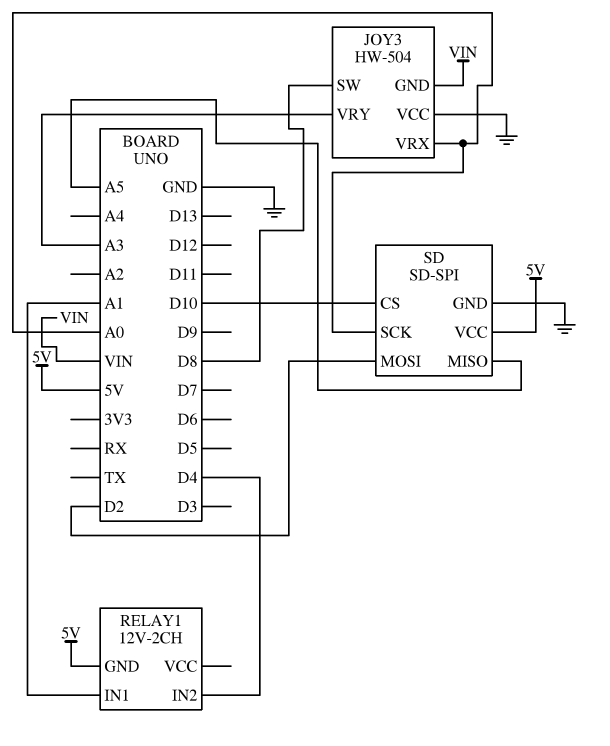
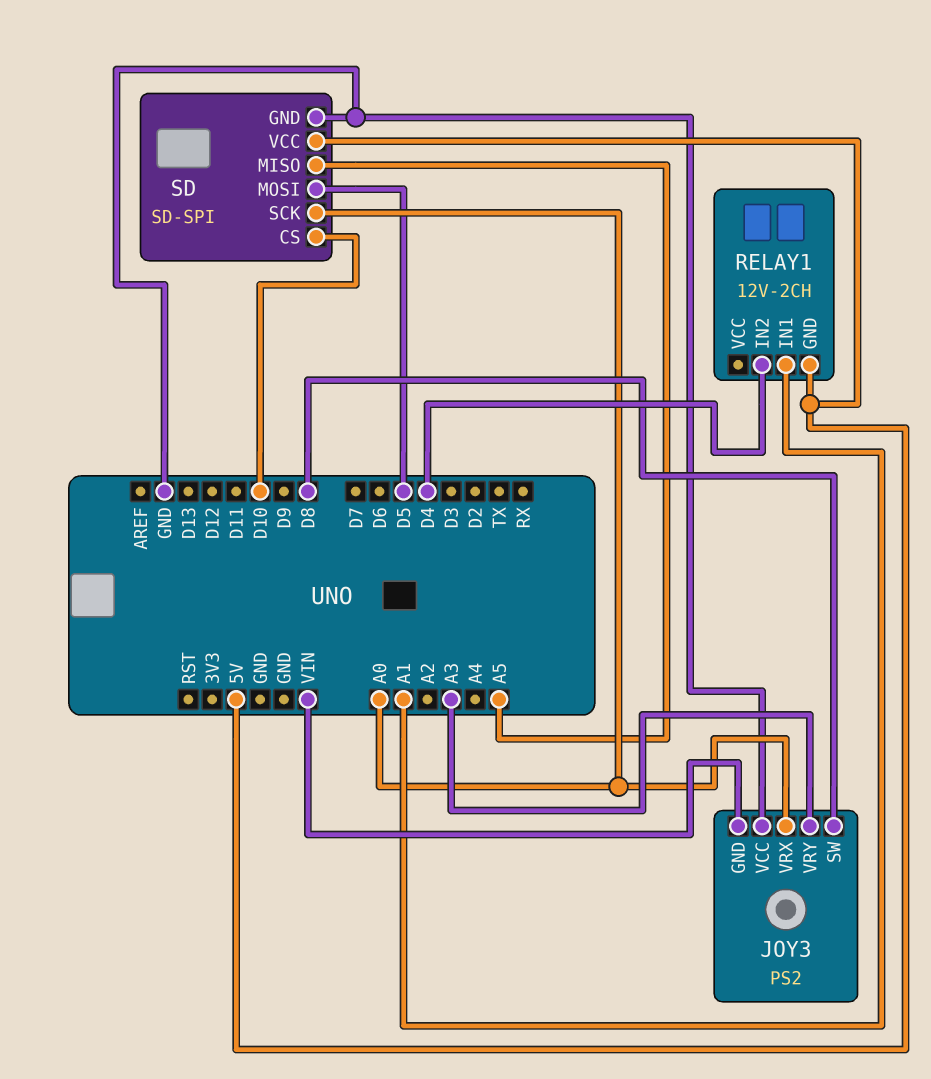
JOY3: HW-504 -> PS2
SD pin MOSI: D2 -> D5

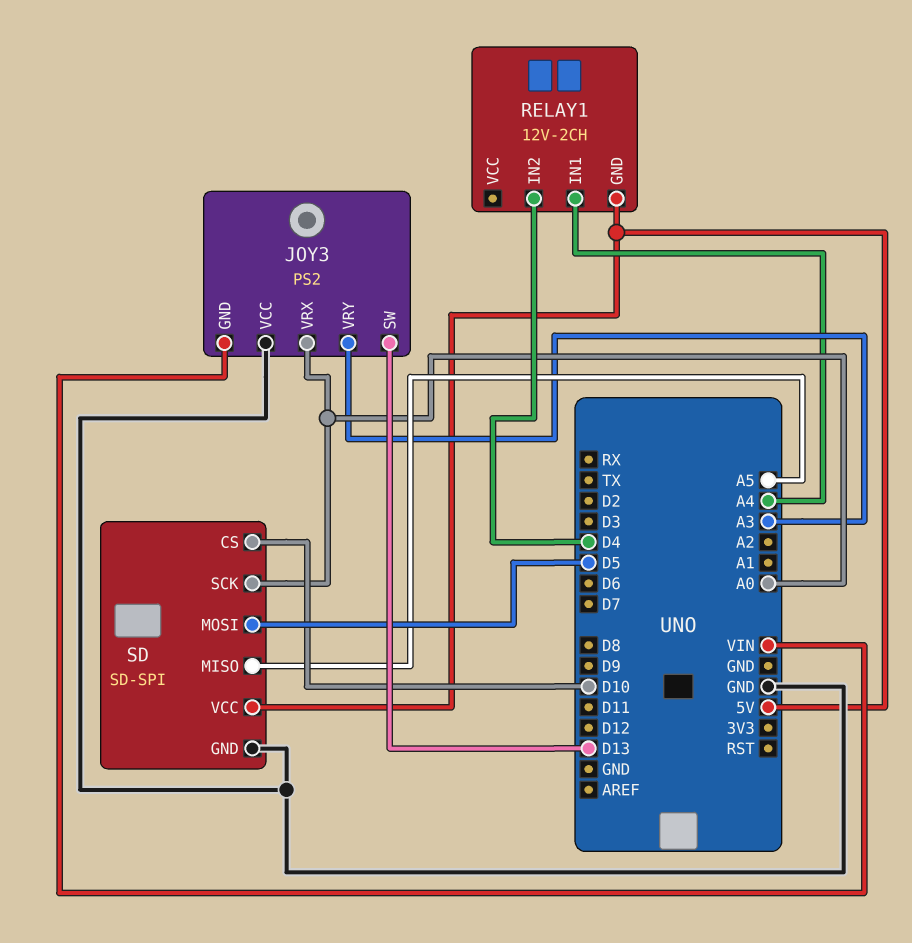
JOY3 pin SW: D8 -> D13
RELAY1 pin IN1: A1 -> A4

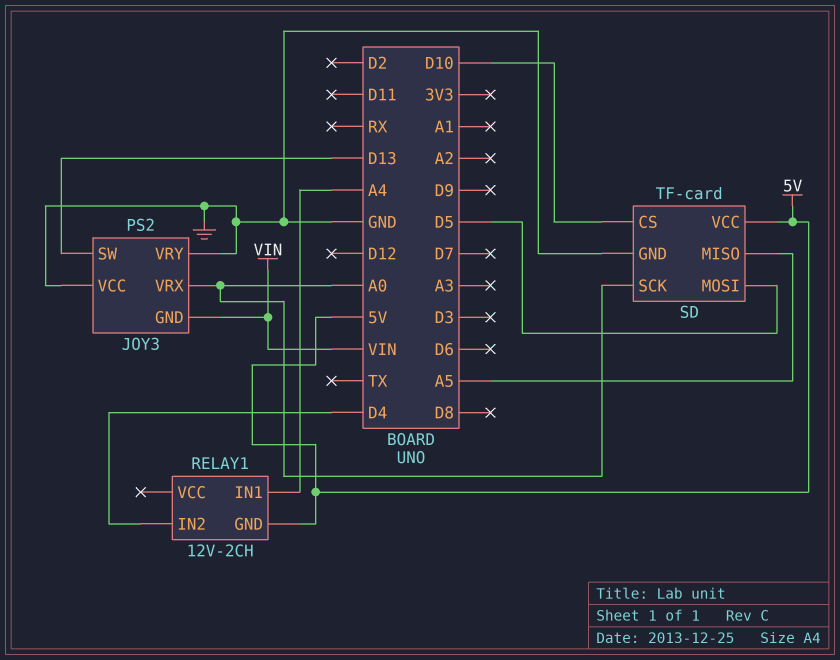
JOY3 pin VRY: A3 -> GND
SD: SD-SPI -> TF-card

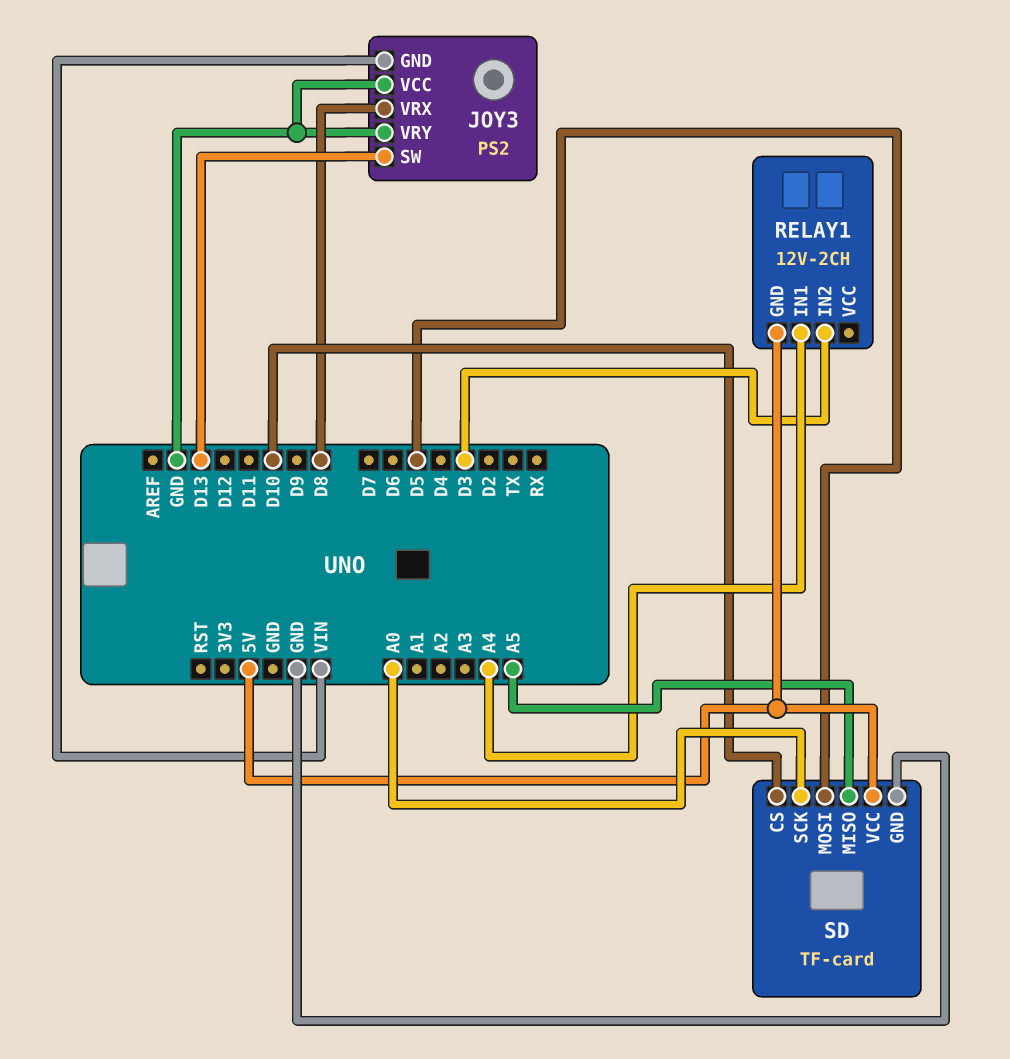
JOY3 pin VRX: A0 -> D8
RELAY1 pin IN2: D4 -> D3

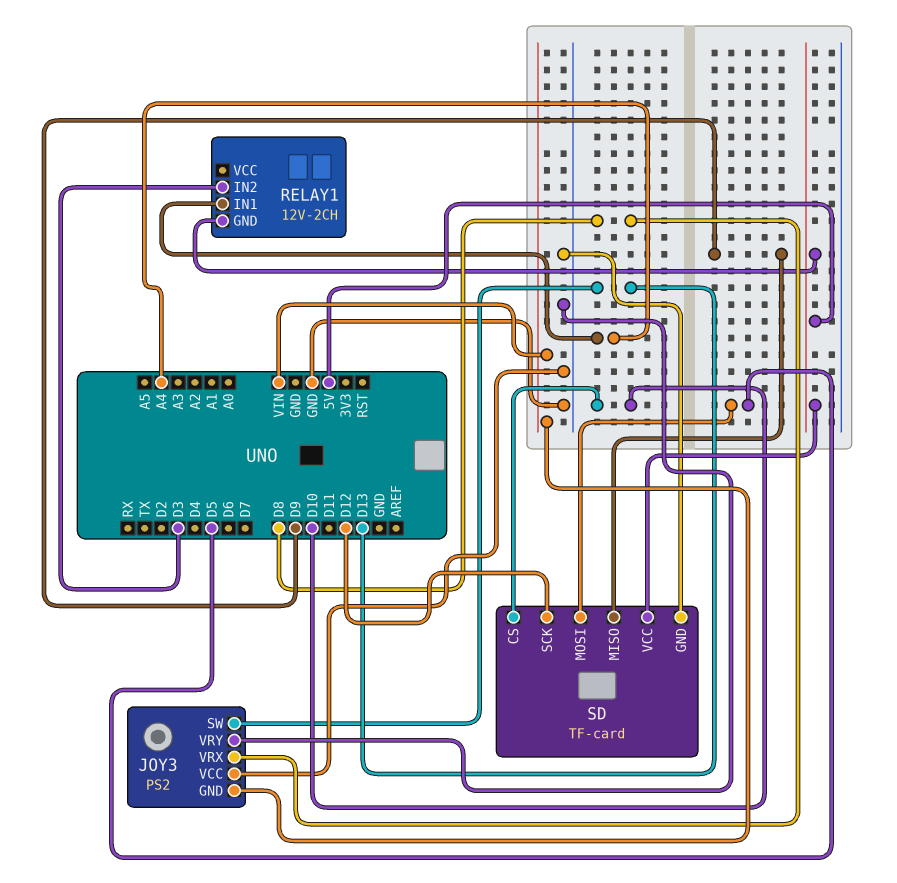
SD pin MISO: A5 -> D9
SD pin SCK: A0 -> D12

